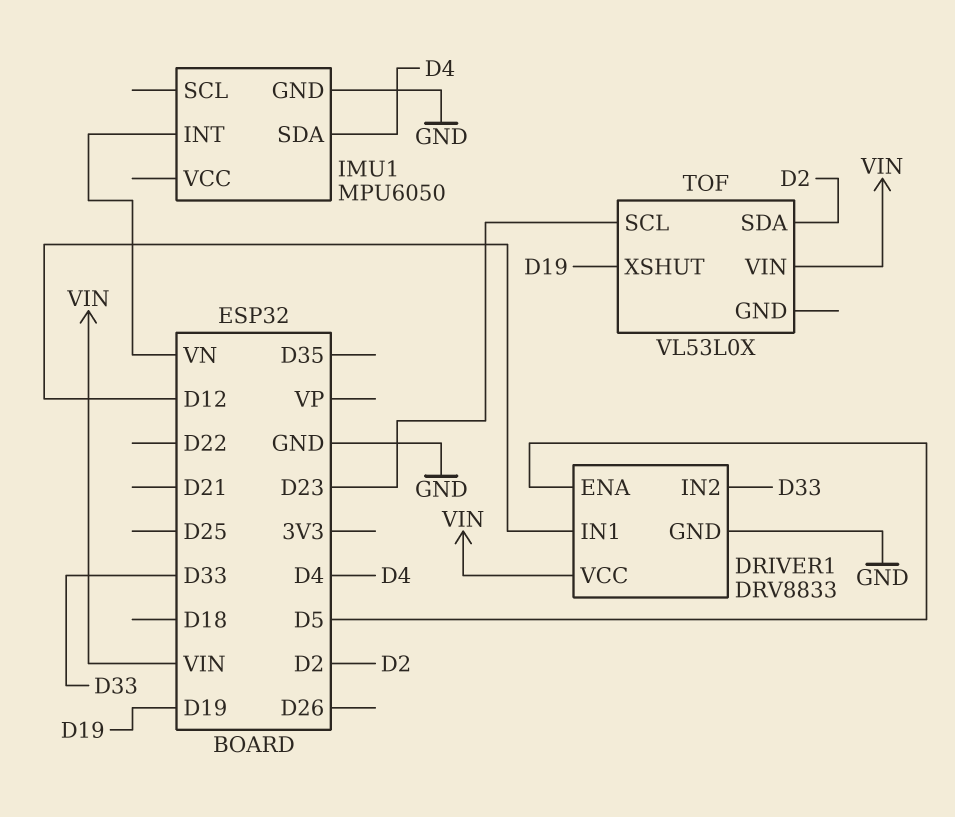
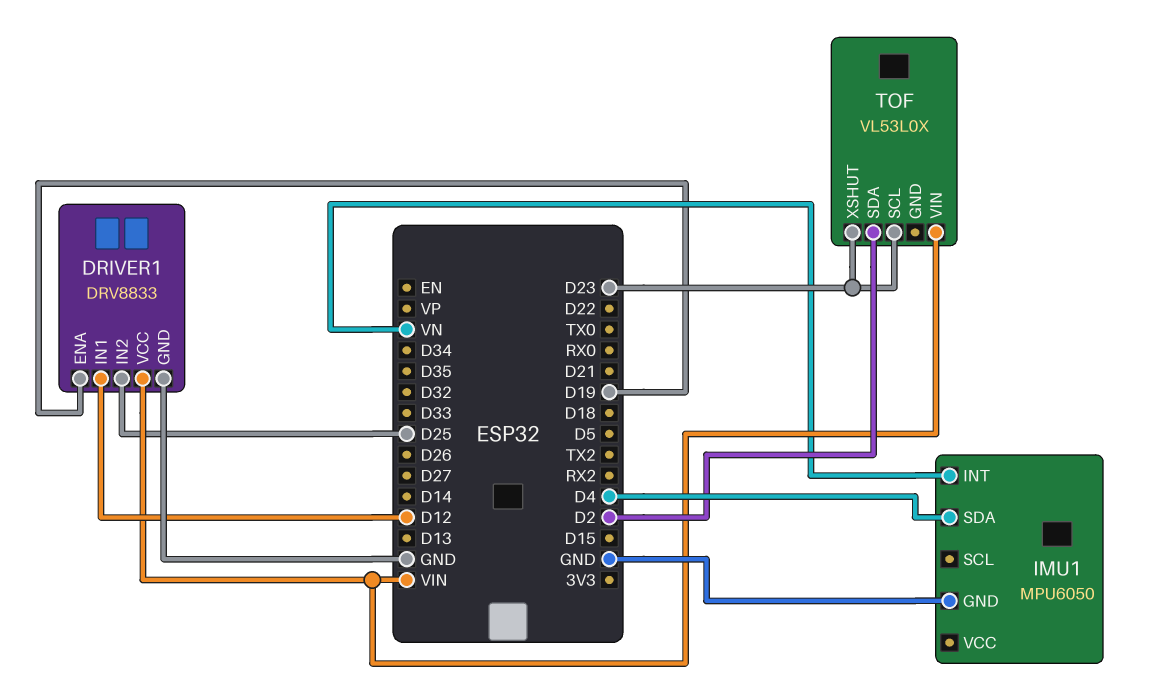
DRIVER1 pin ENA: D5 -> D19
DRIVER1 pin IN2: D33 -> D25
TOF pin XSHUT: D19 -> D23

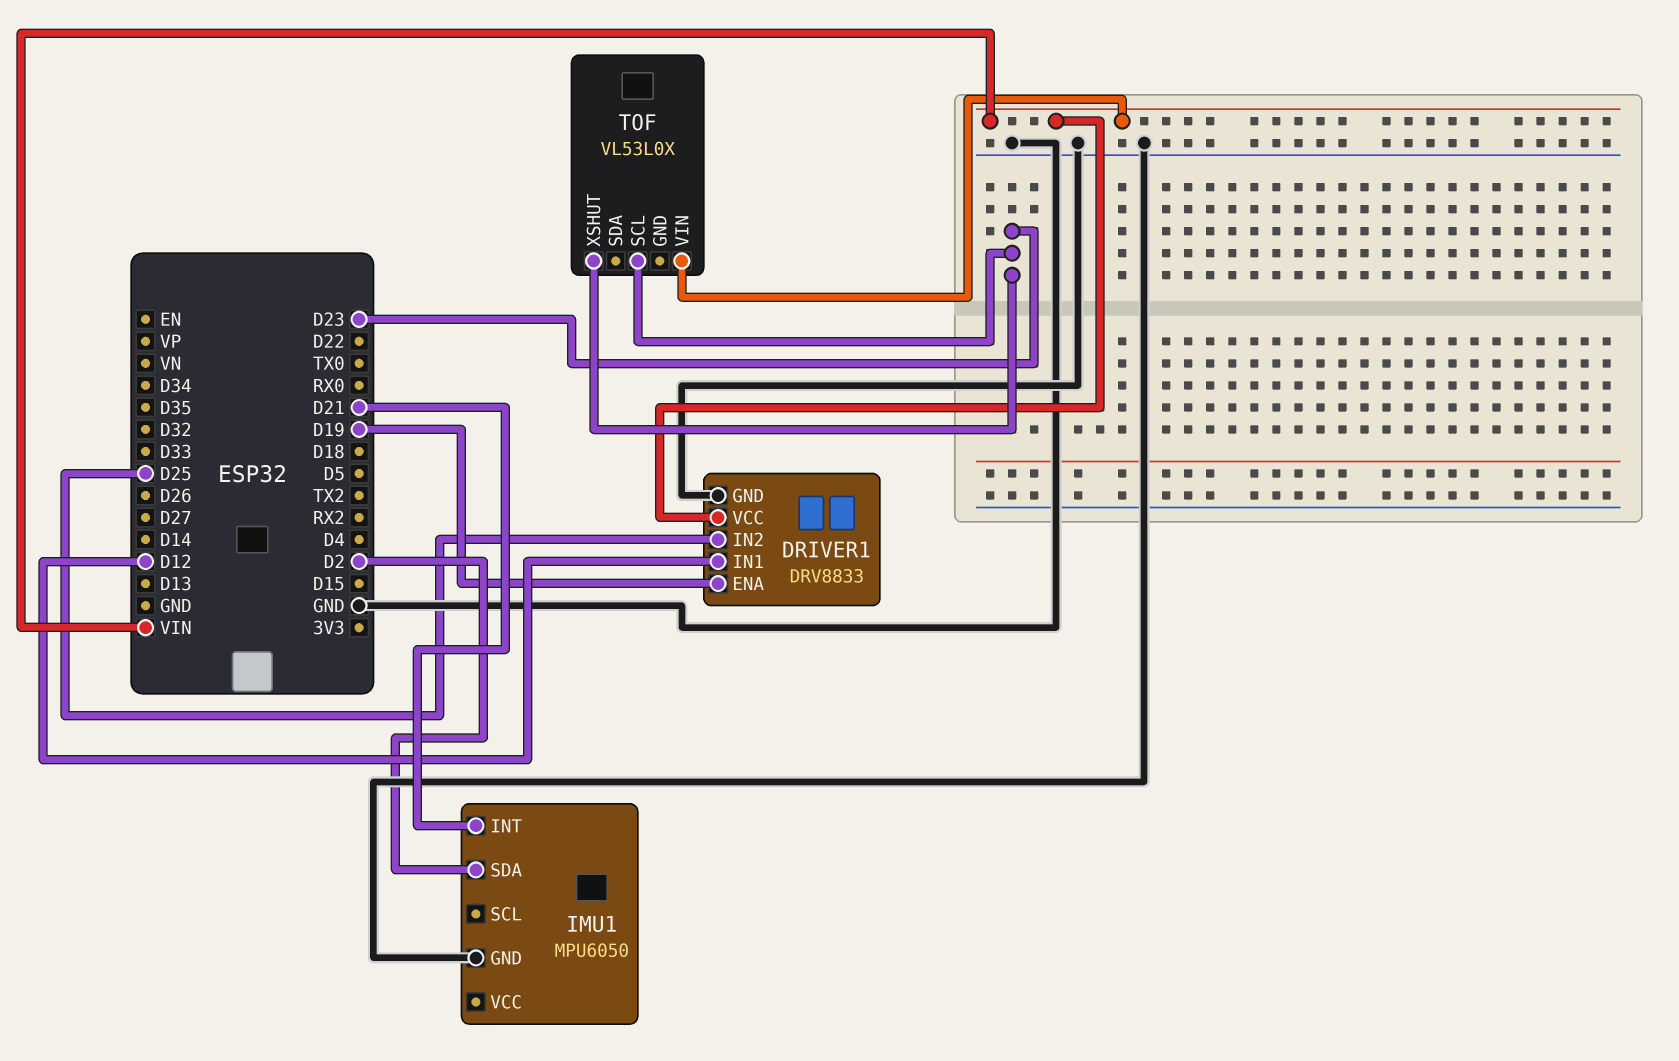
IMU1 pin INT: VN -> D21
IMU1 pin SDA: D4 -> D2
TOF pin SDA: D2 -> none

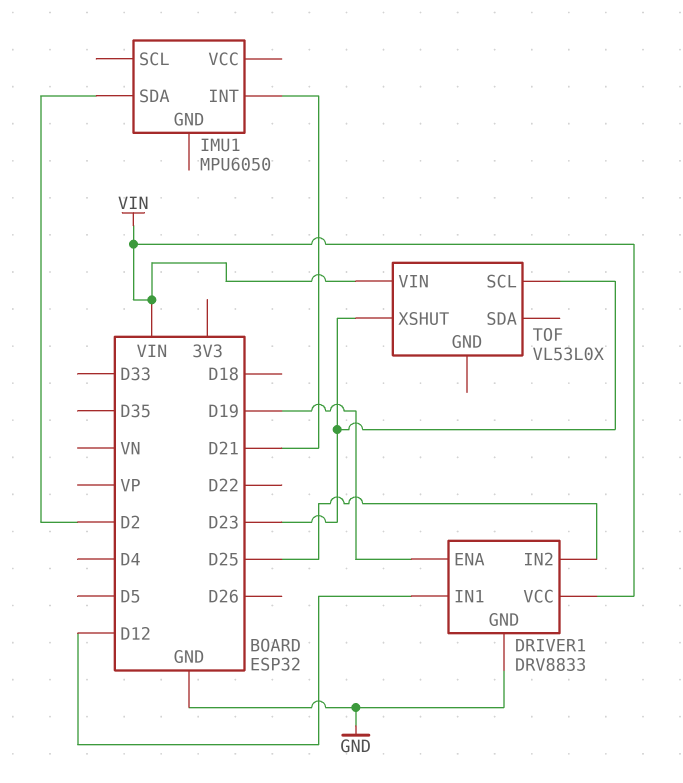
IMU1 pin GND: GND -> none

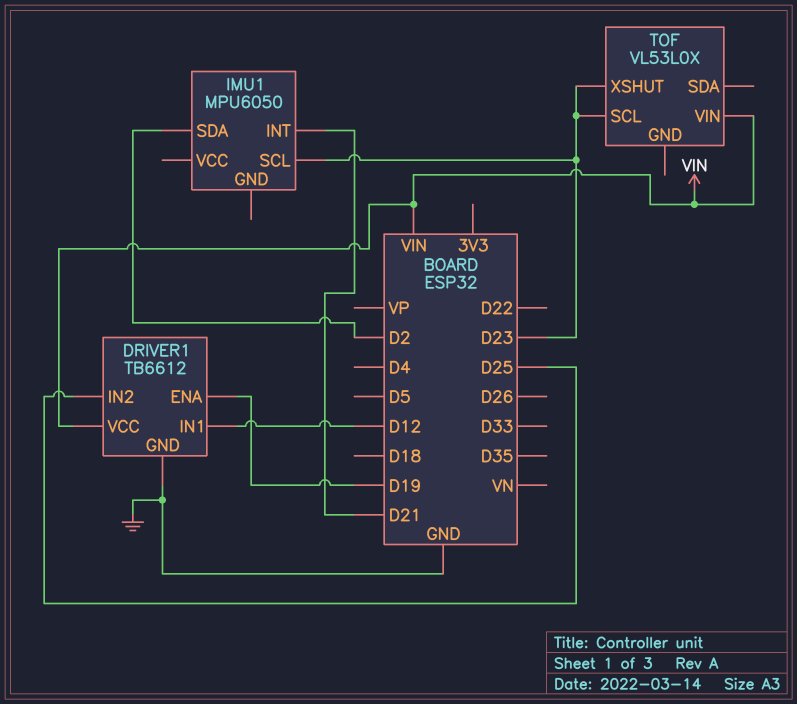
DRIVER1: DRV8833 -> TB6612
IMU1 pin SCL: none -> D23

